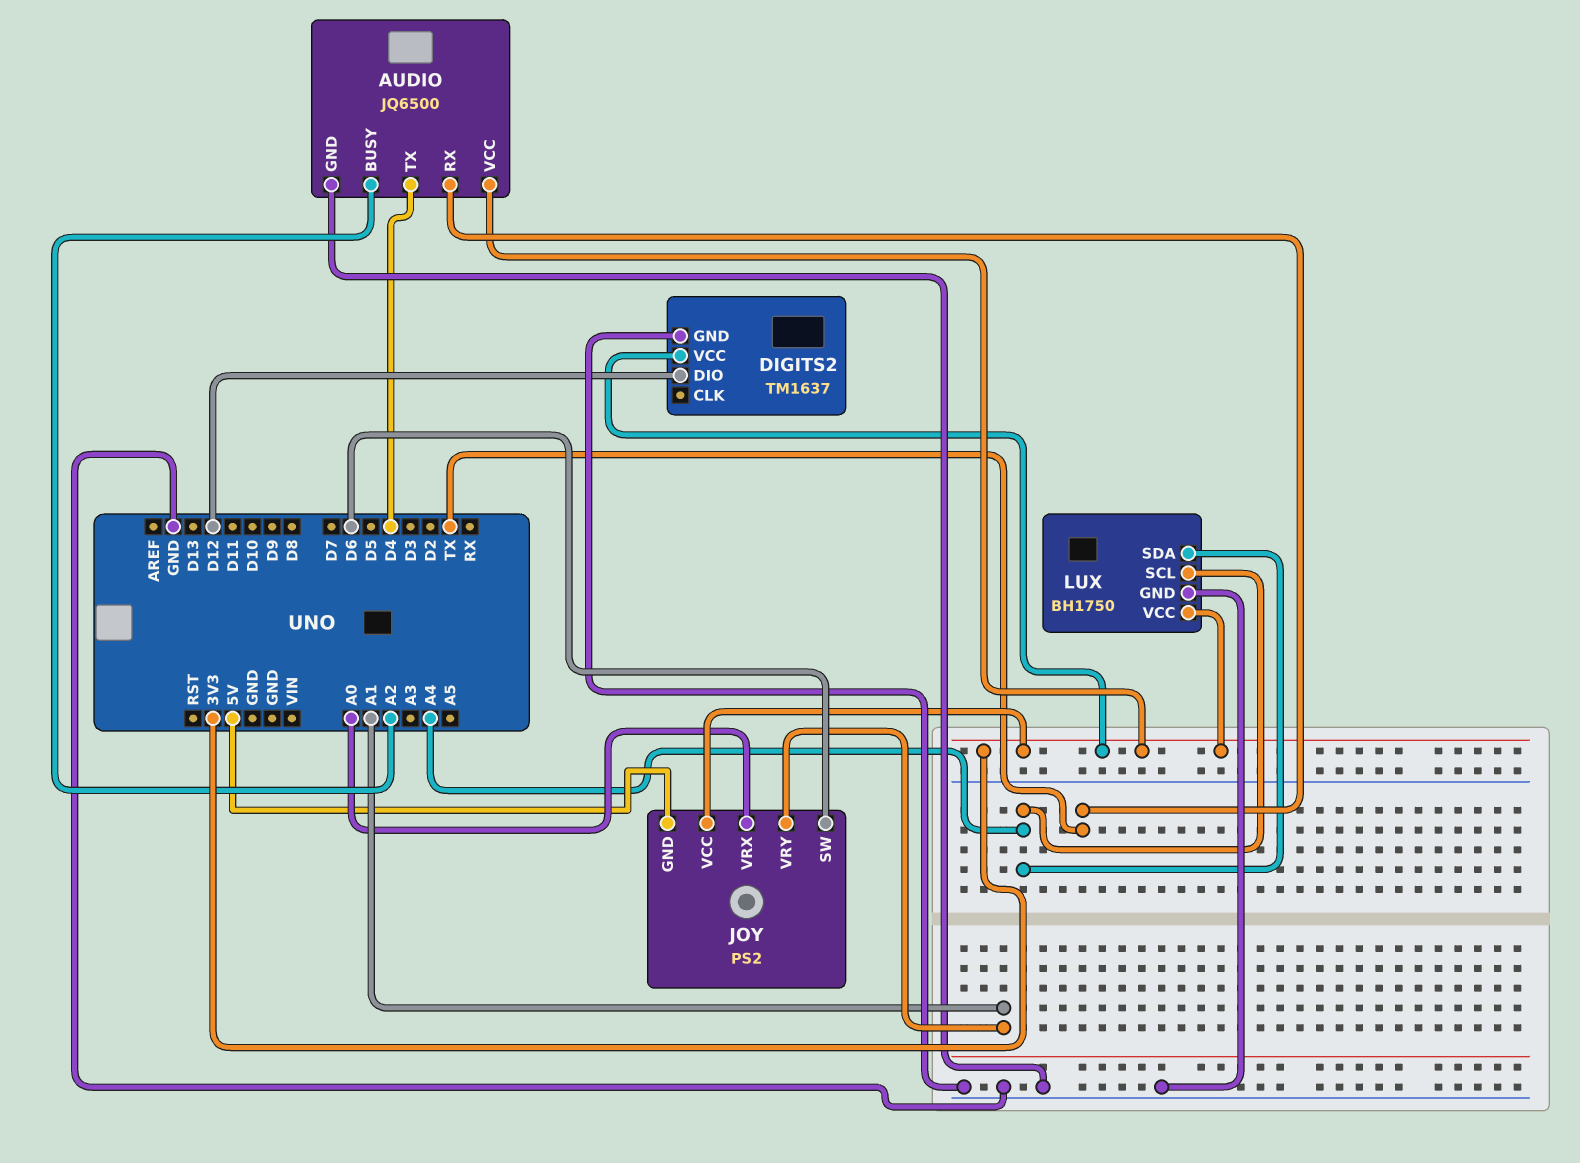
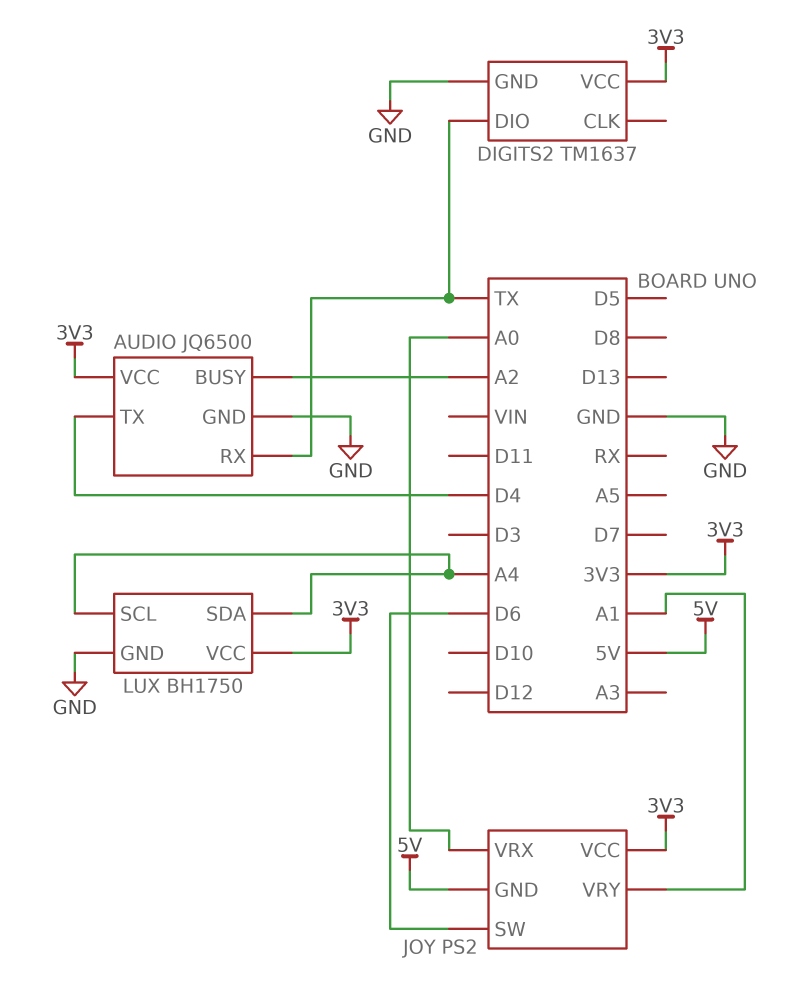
DIGITS2 pin DIO: D12 -> TX

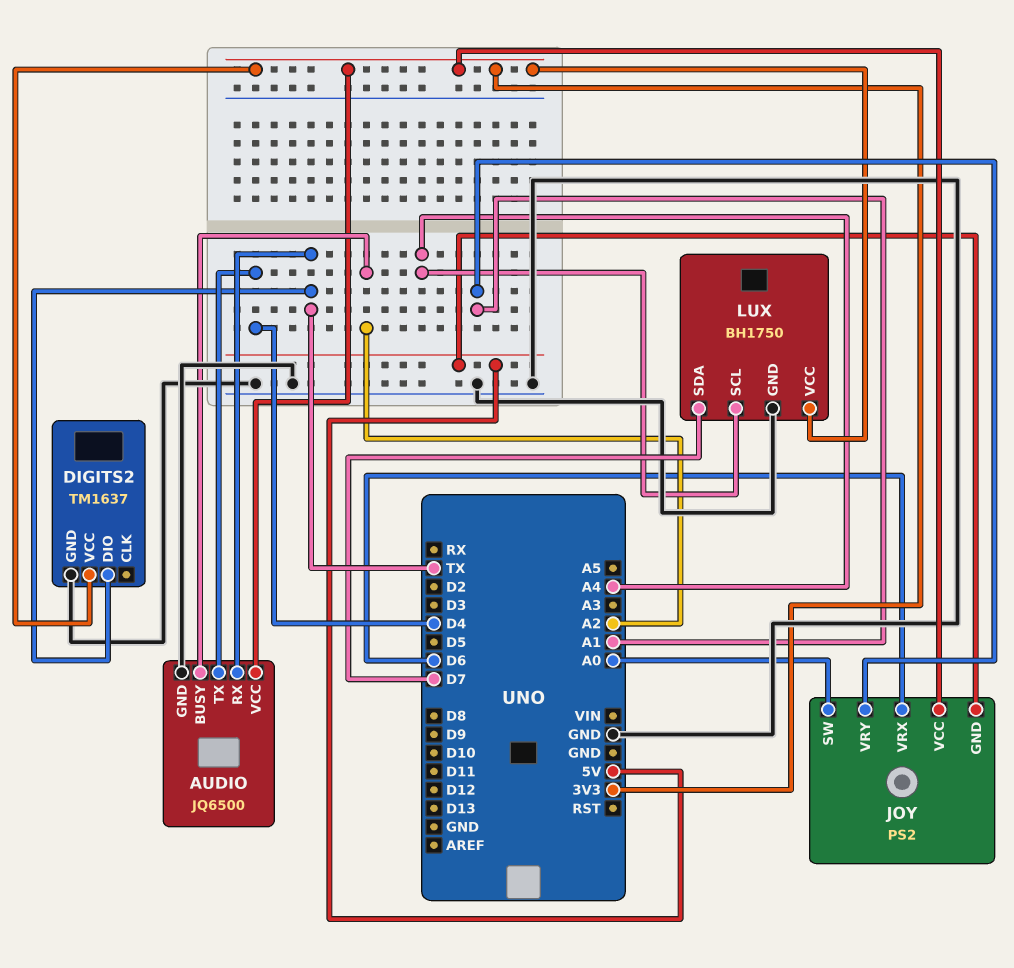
JOY pin SW: D6 -> A0
JOY pin VRX: A0 -> D6
LUX pin SDA: A4 -> D7

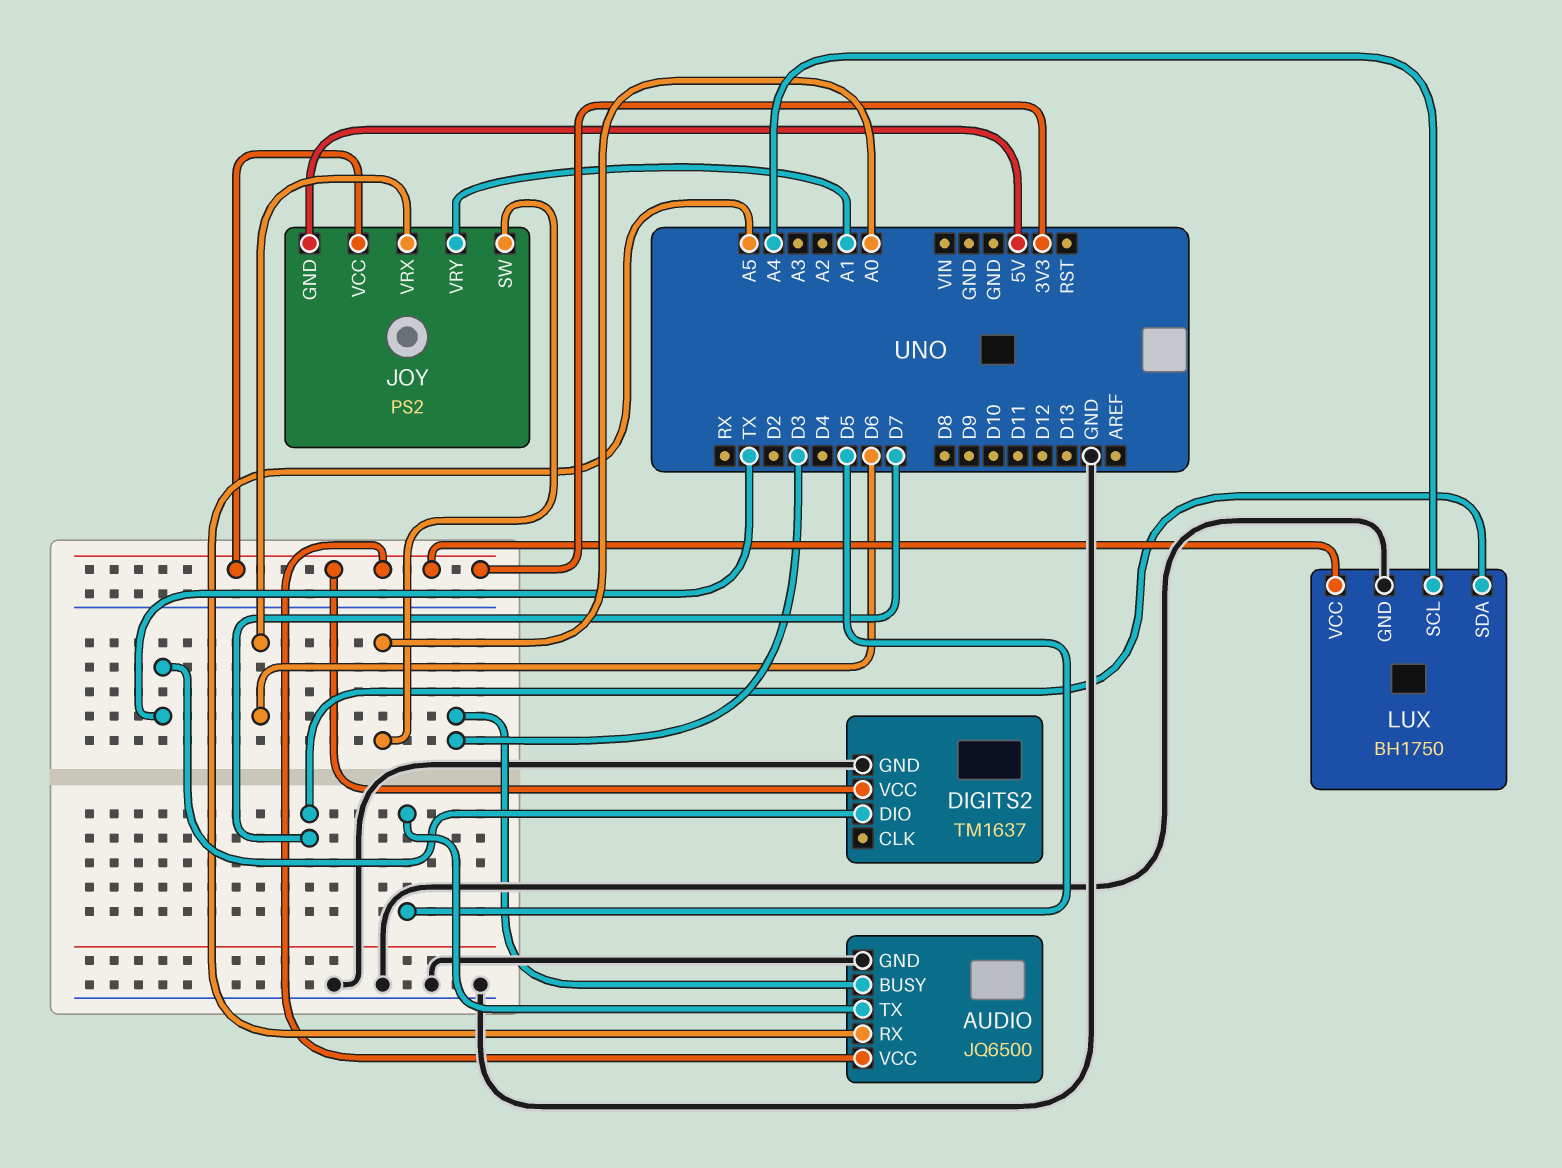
AUDIO pin BUSY: A2 -> D3
AUDIO pin RX: TX -> A5
AUDIO pin TX: D4 -> D5

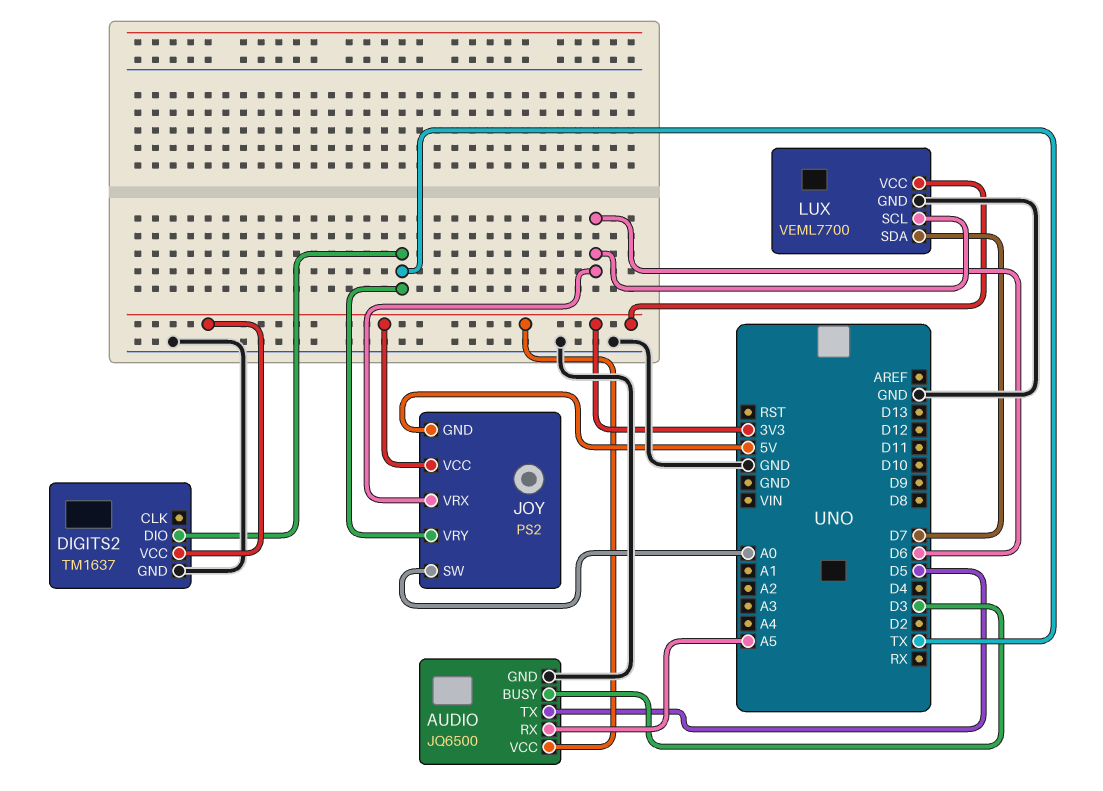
JOY pin VRY: A1 -> TX
LUX: BH1750 -> VEML7700
LUX pin SCL: A4 -> D6

